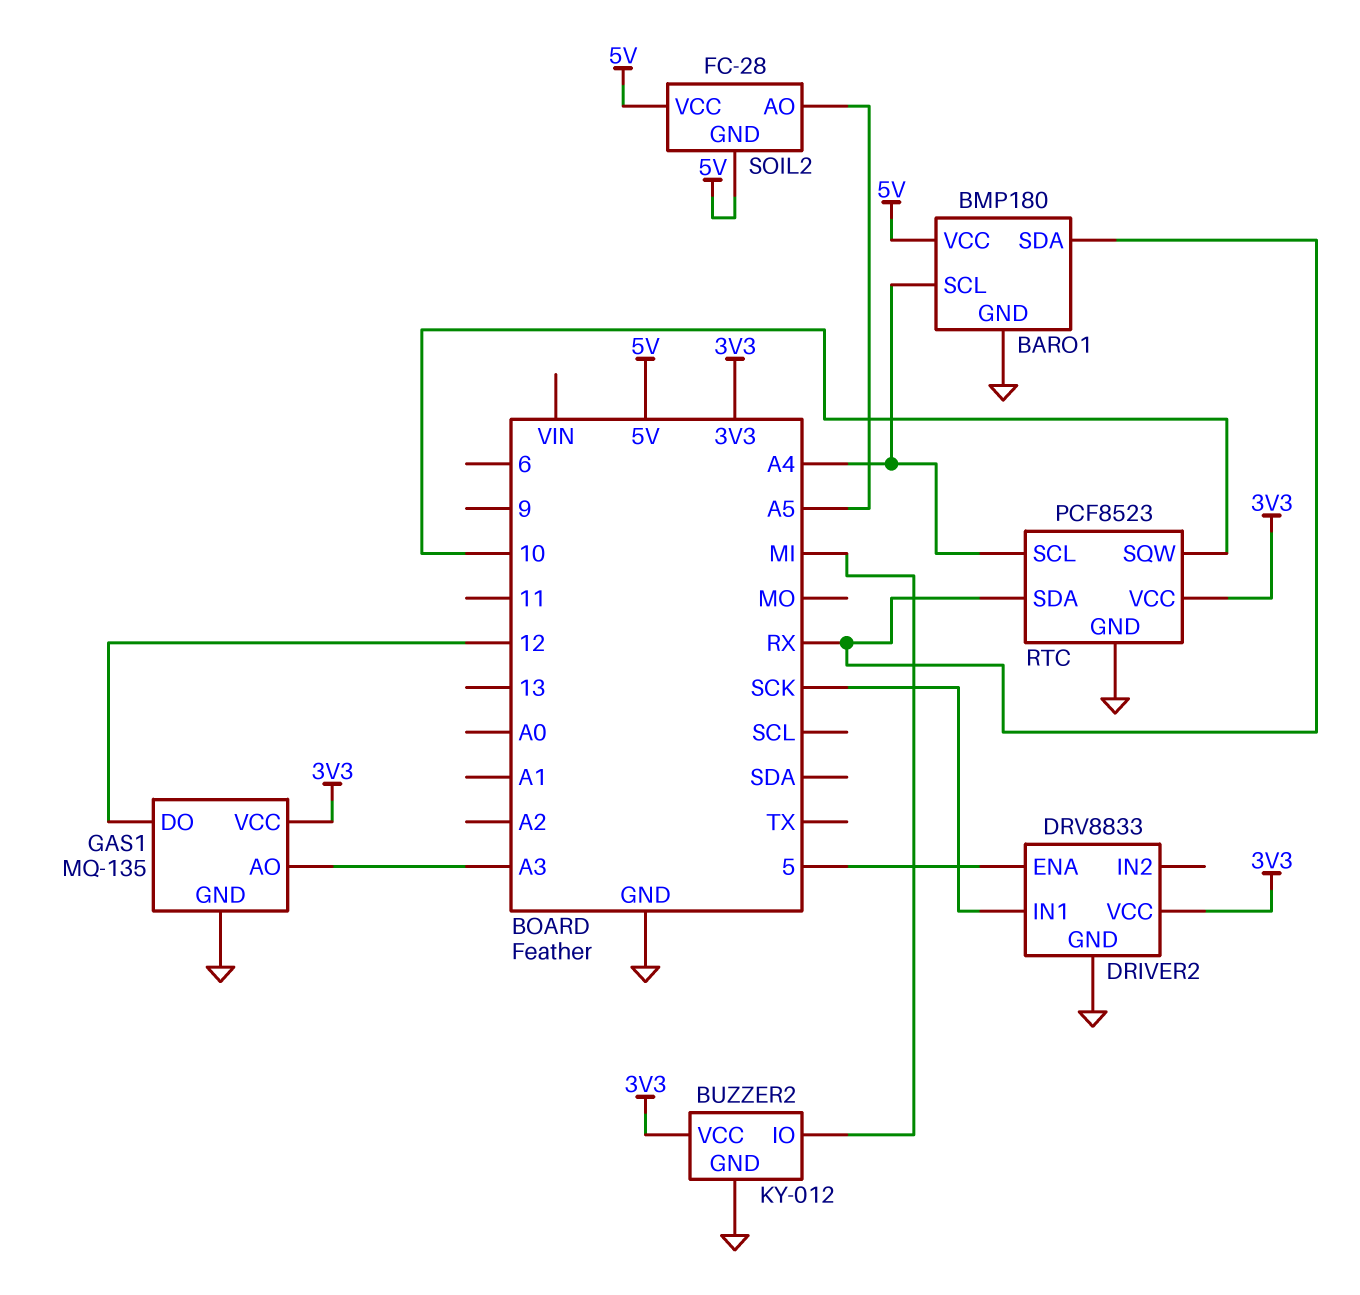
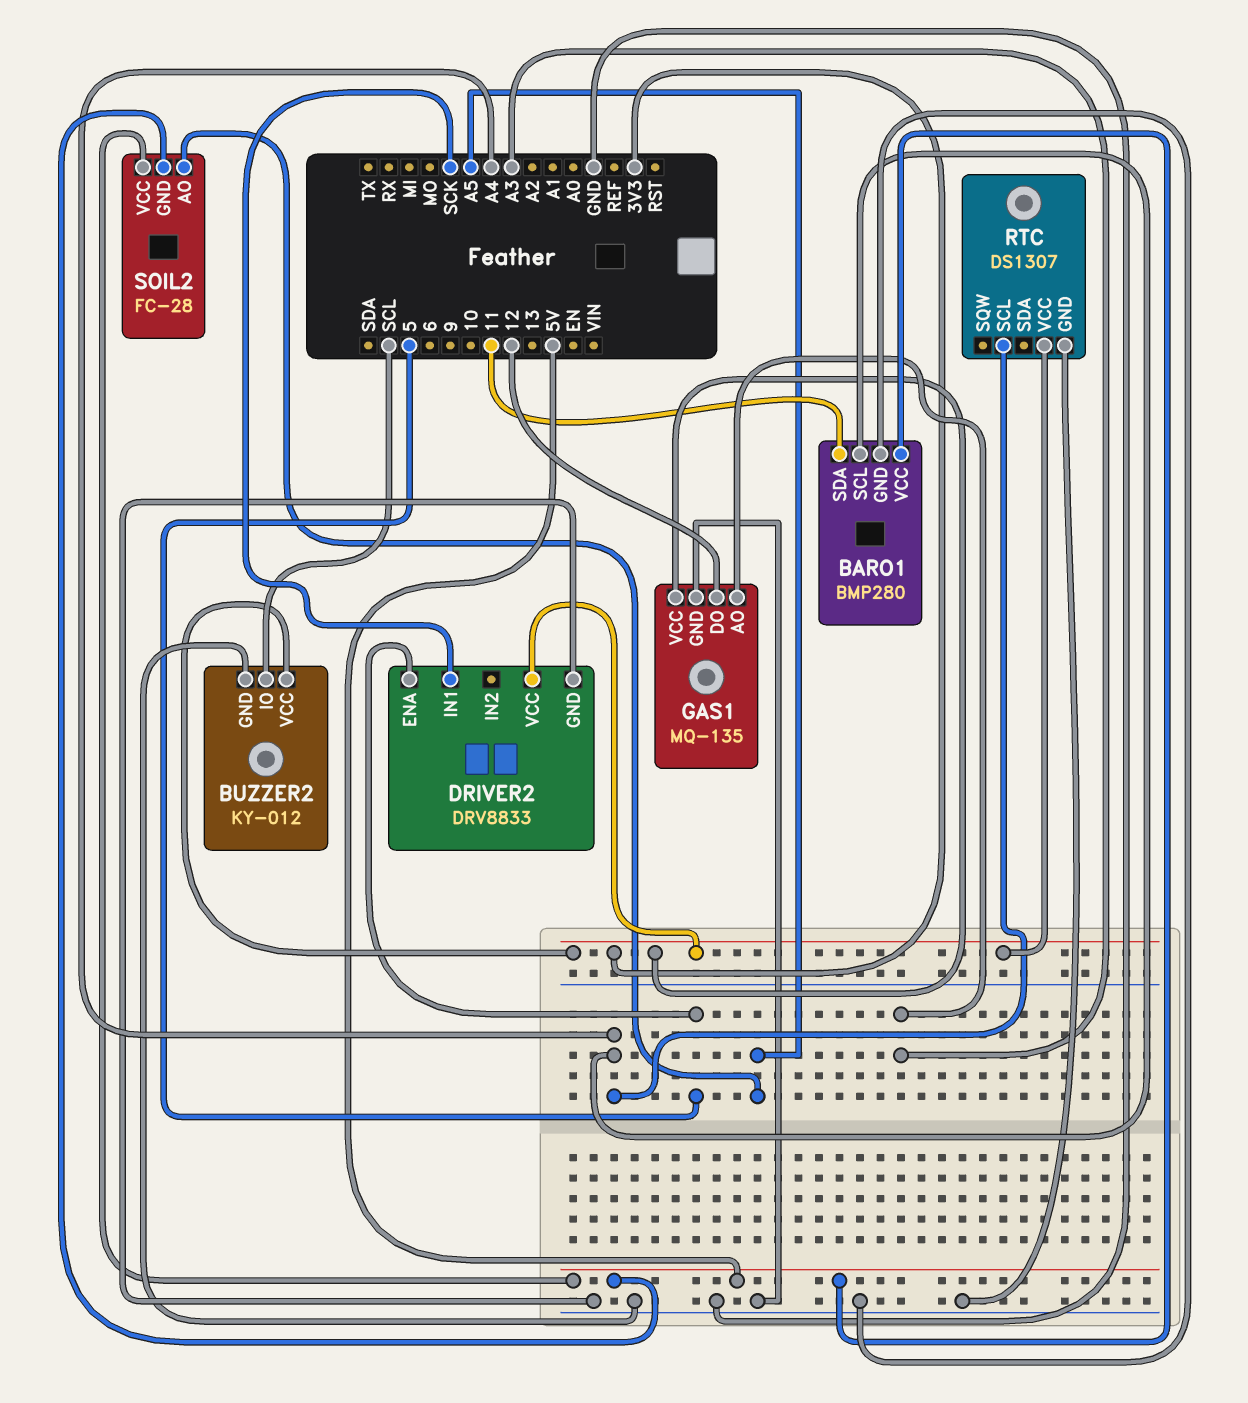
BARO1: BMP180 -> BMP280
BARO1 pin SDA: RX -> 11
BUZZER2 pin IO: MI -> SCL
RTC: PCF8523 -> DS1307
RTC pin SDA: RX -> none
RTC pin SQW: 10 -> none

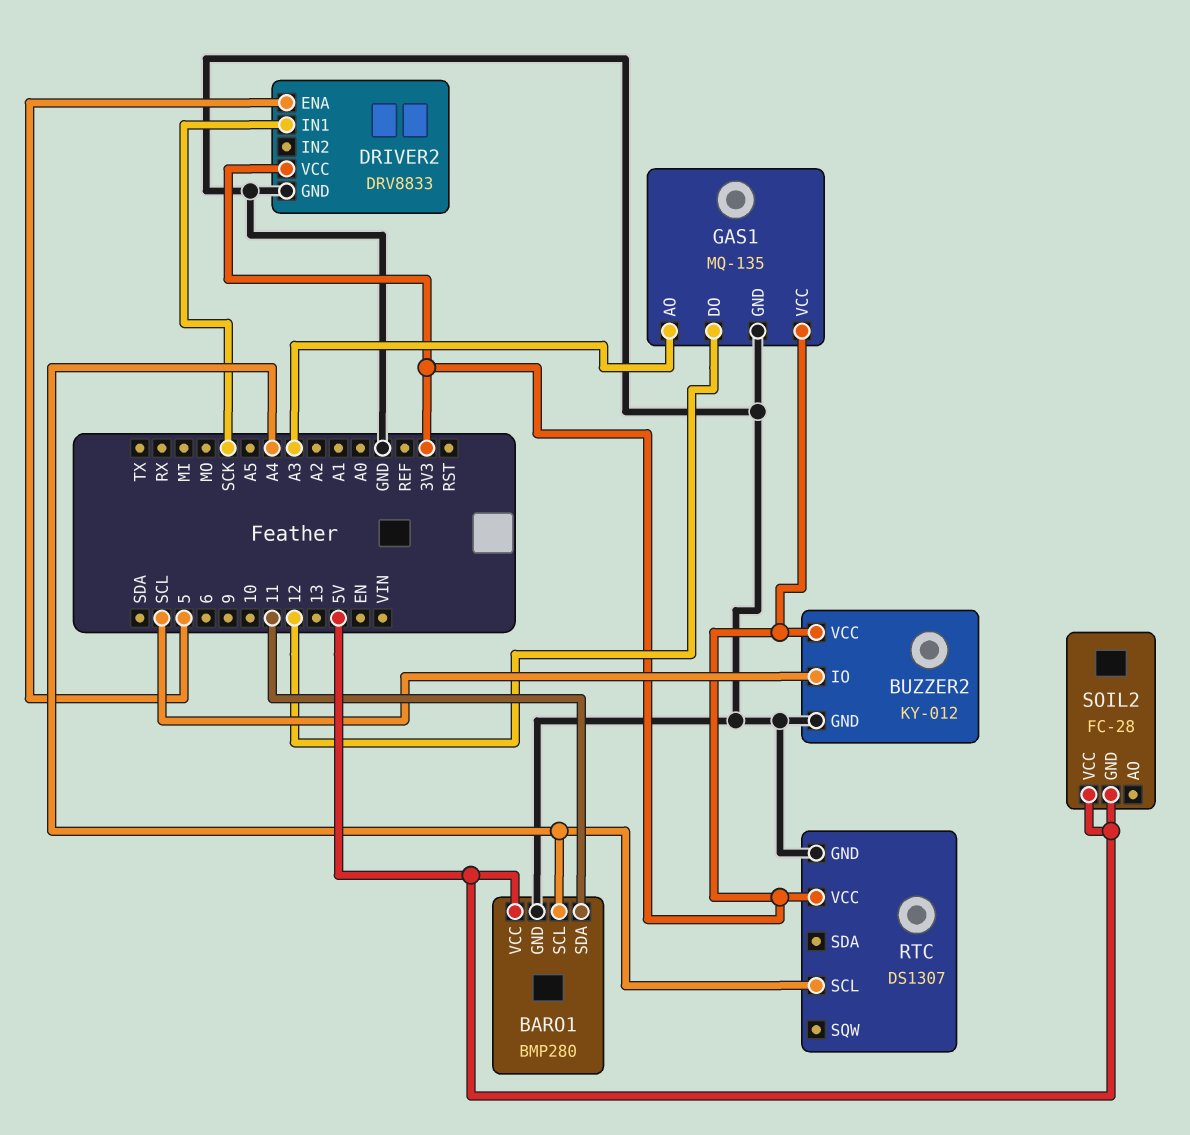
SOIL2 pin AO: A5 -> none

